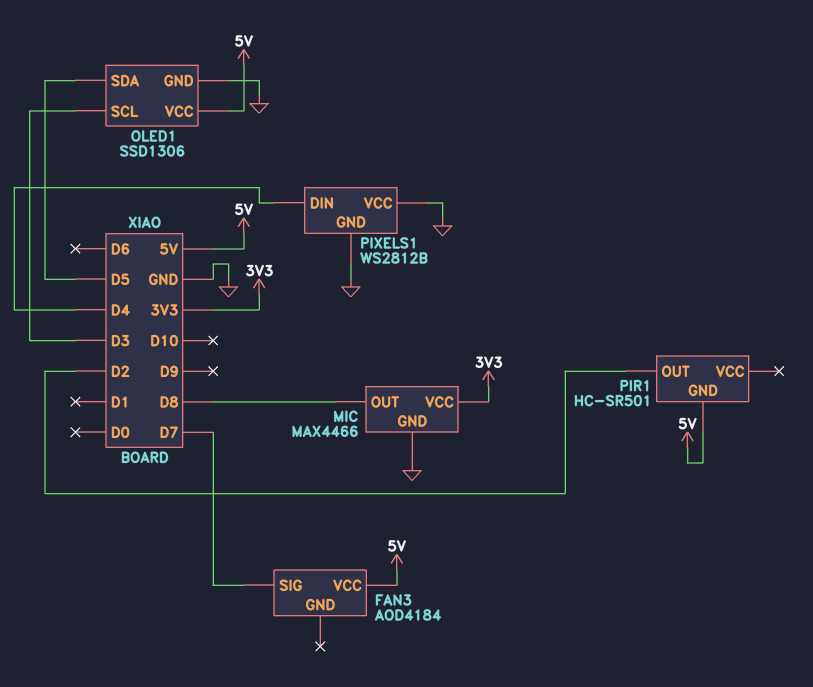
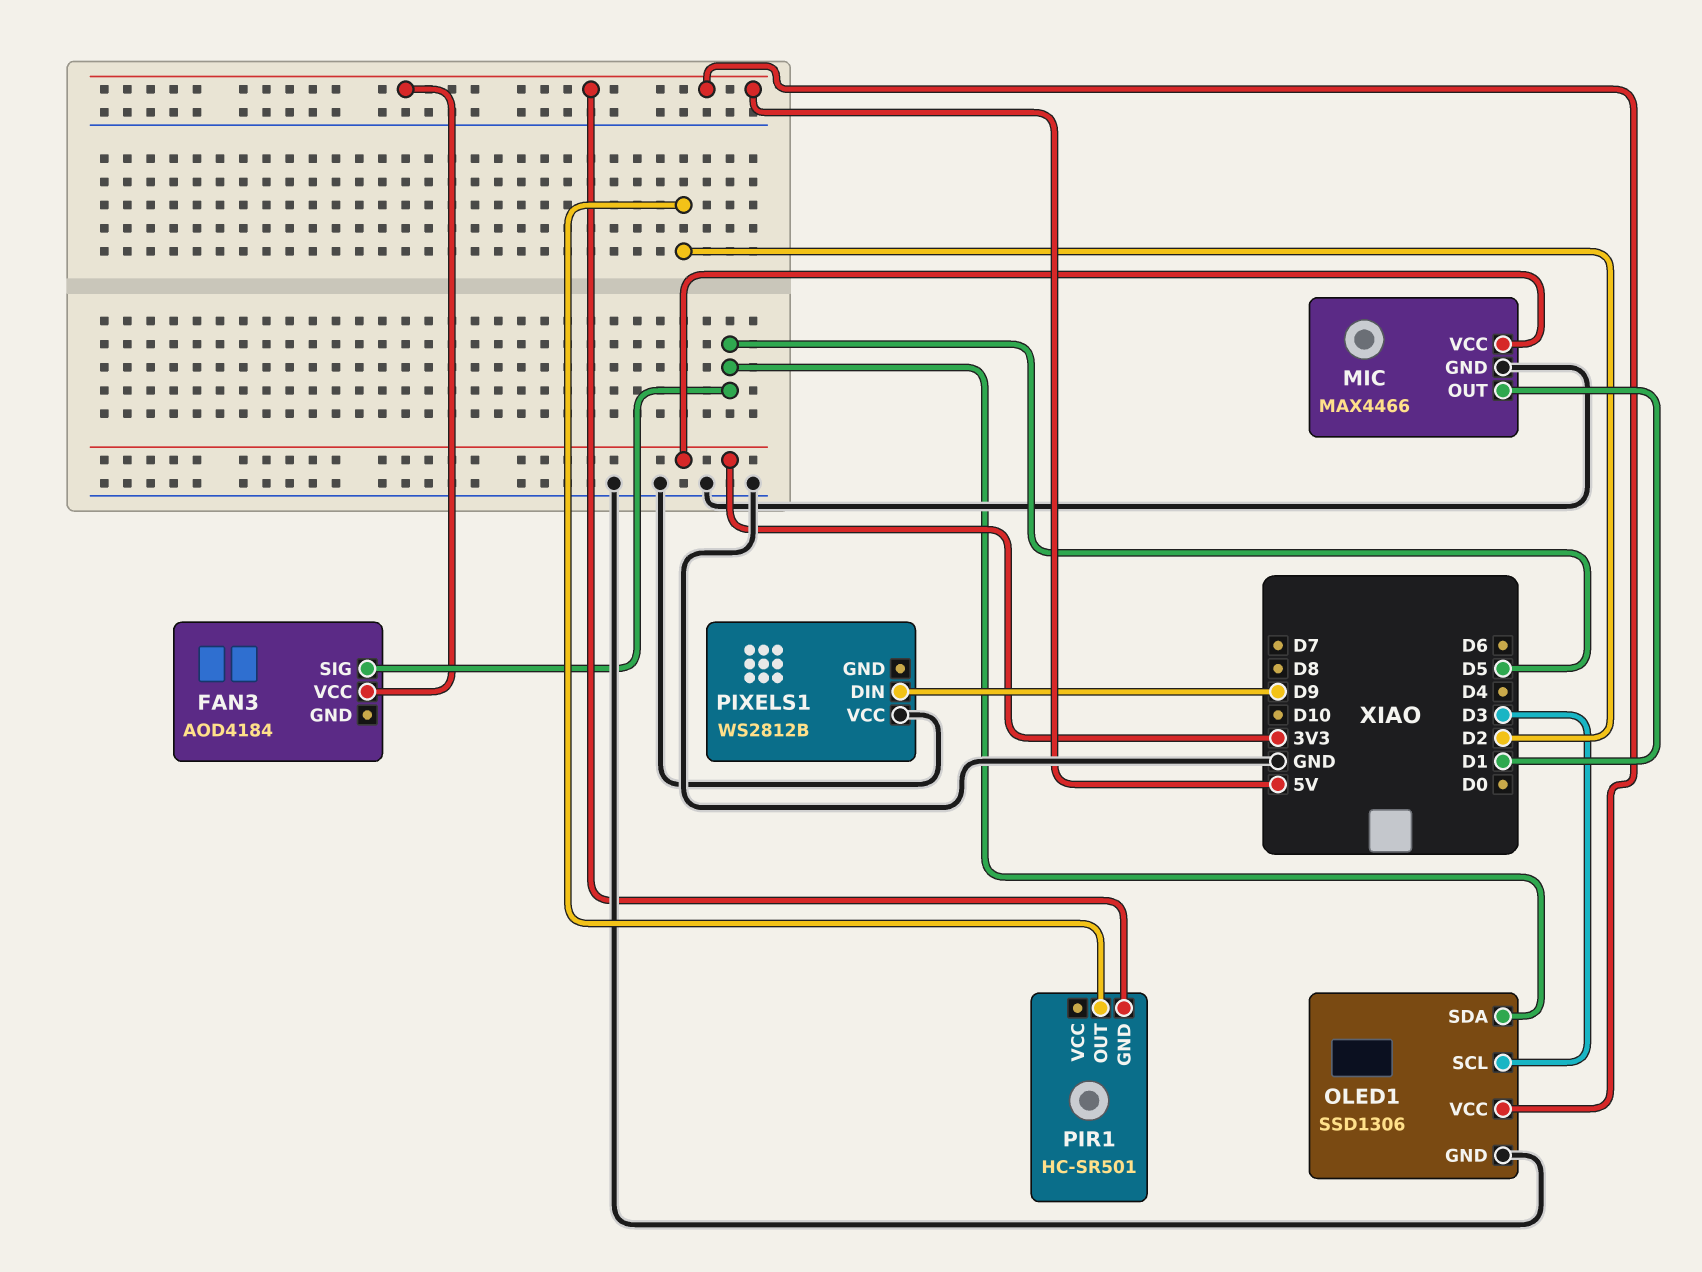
FAN3 pin SIG: D7 -> D5
MIC pin OUT: D8 -> D1
PIXELS1 pin DIN: D4 -> D9
PIXELS1 pin GND: GND -> none

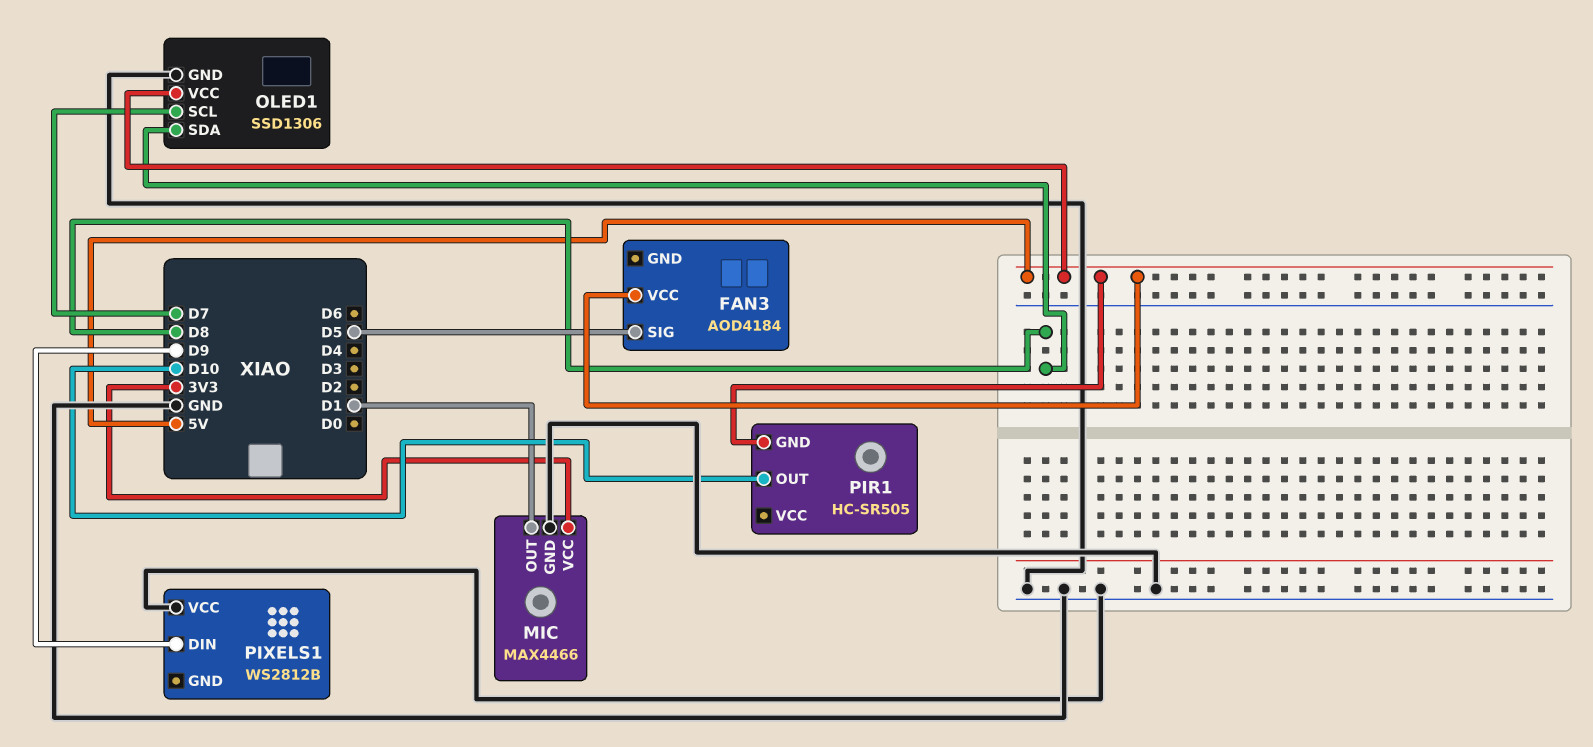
OLED1 pin SCL: D3 -> D7
OLED1 pin SDA: D5 -> D8
PIR1: HC-SR501 -> HC-SR505
PIR1 pin OUT: D2 -> D10

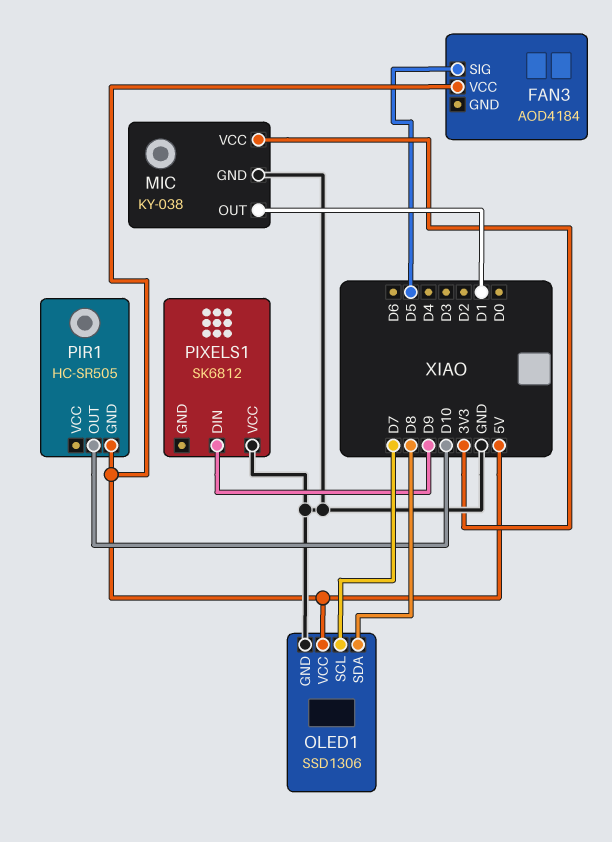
MIC: MAX4466 -> KY-038
PIXELS1: WS2812B -> SK6812

